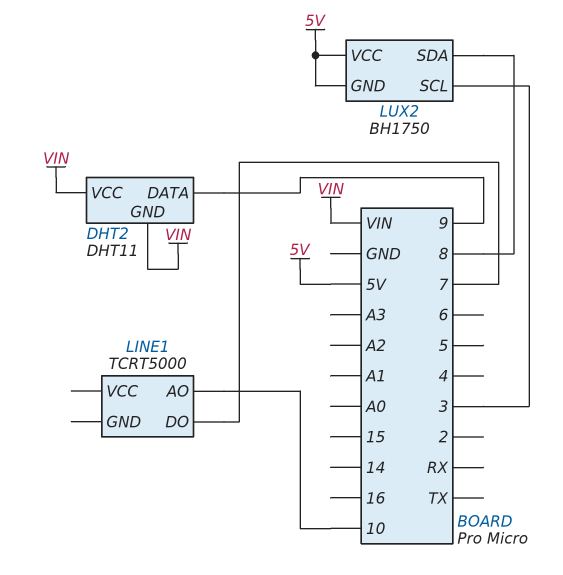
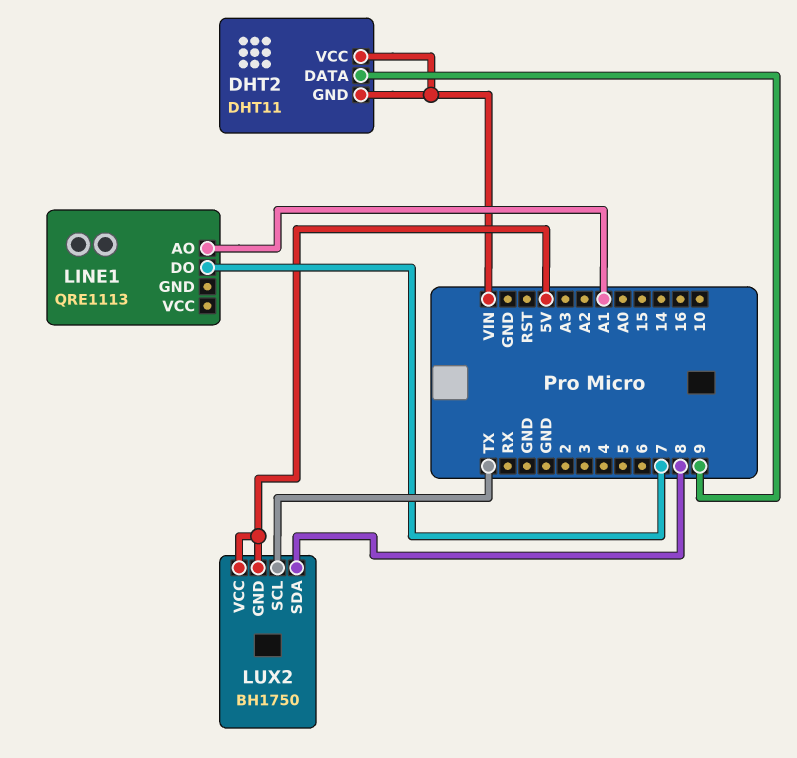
LINE1: TCRT5000 -> QRE1113
LINE1 pin AO: 10 -> A1
LUX2 pin SCL: 3 -> TX

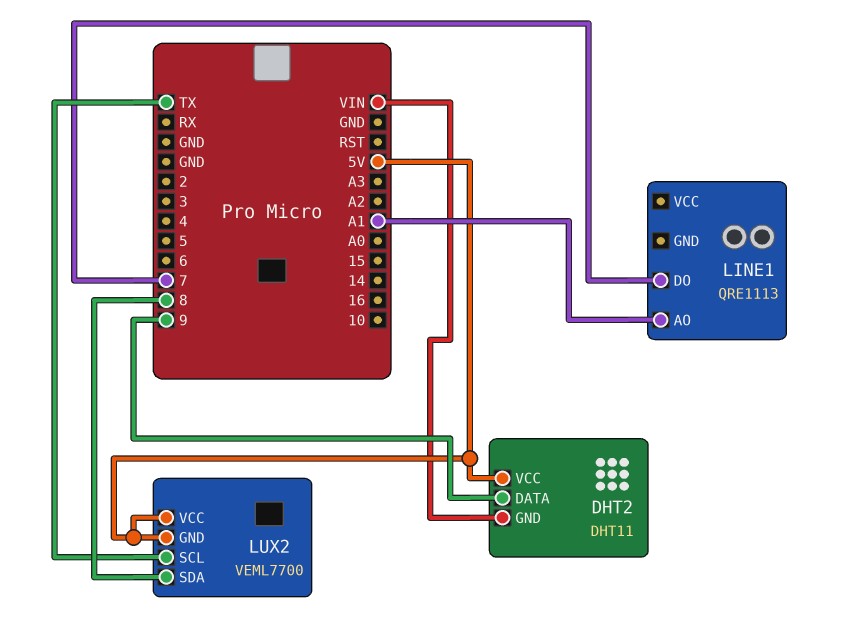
DHT2 pin VCC: VIN -> 5V
LUX2: BH1750 -> VEML7700

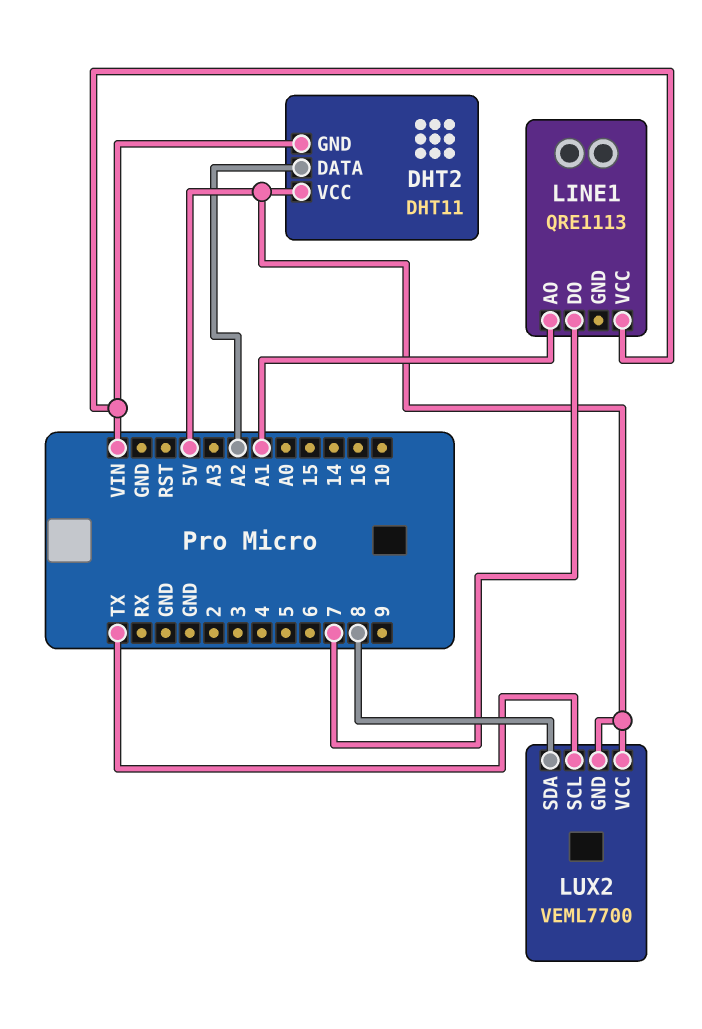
DHT2 pin DATA: 9 -> A2
LINE1 pin VCC: none -> VIN

